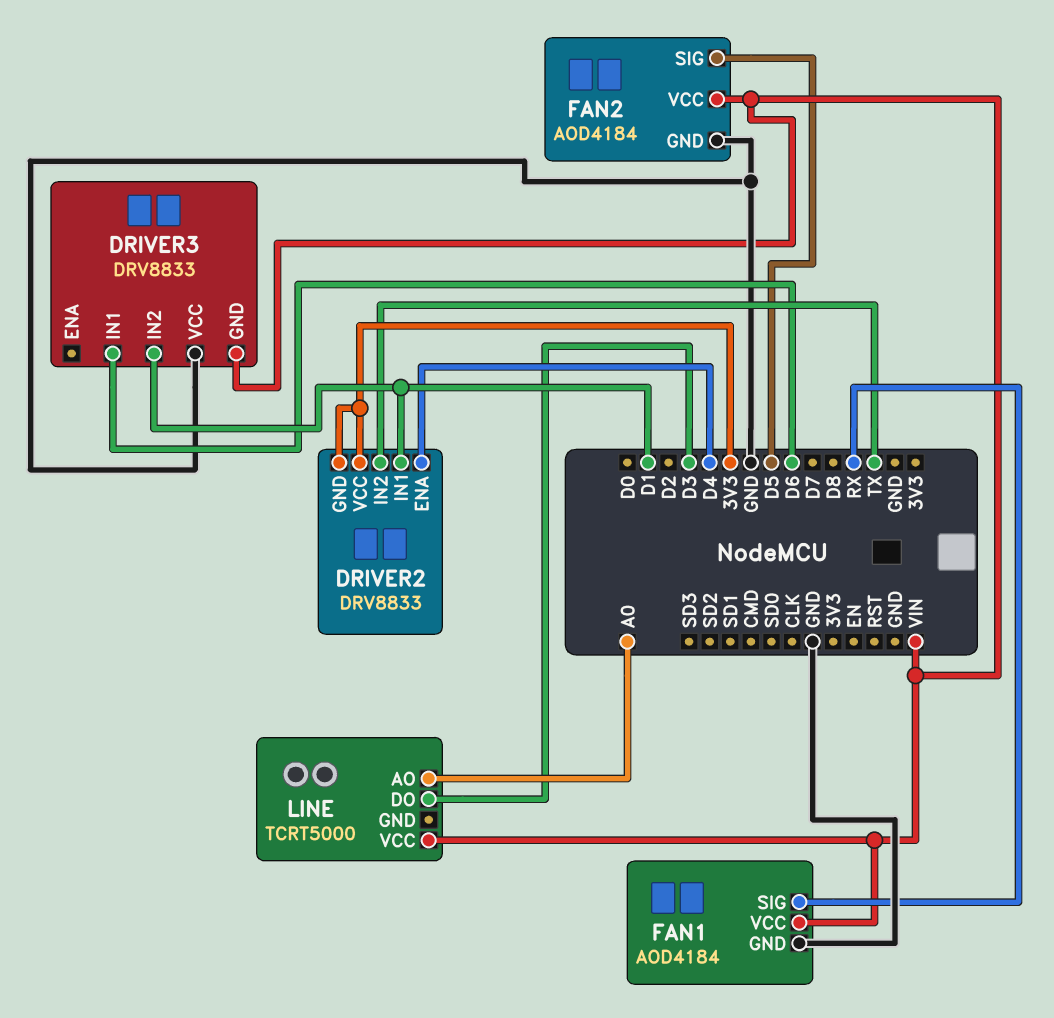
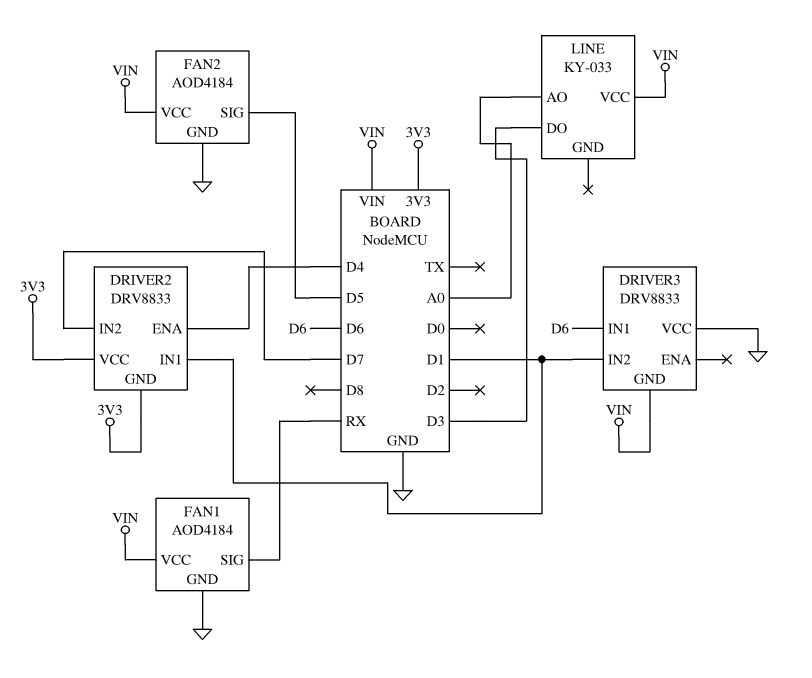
DRIVER2 pin IN2: TX -> D7
LINE: TCRT5000 -> KY-033

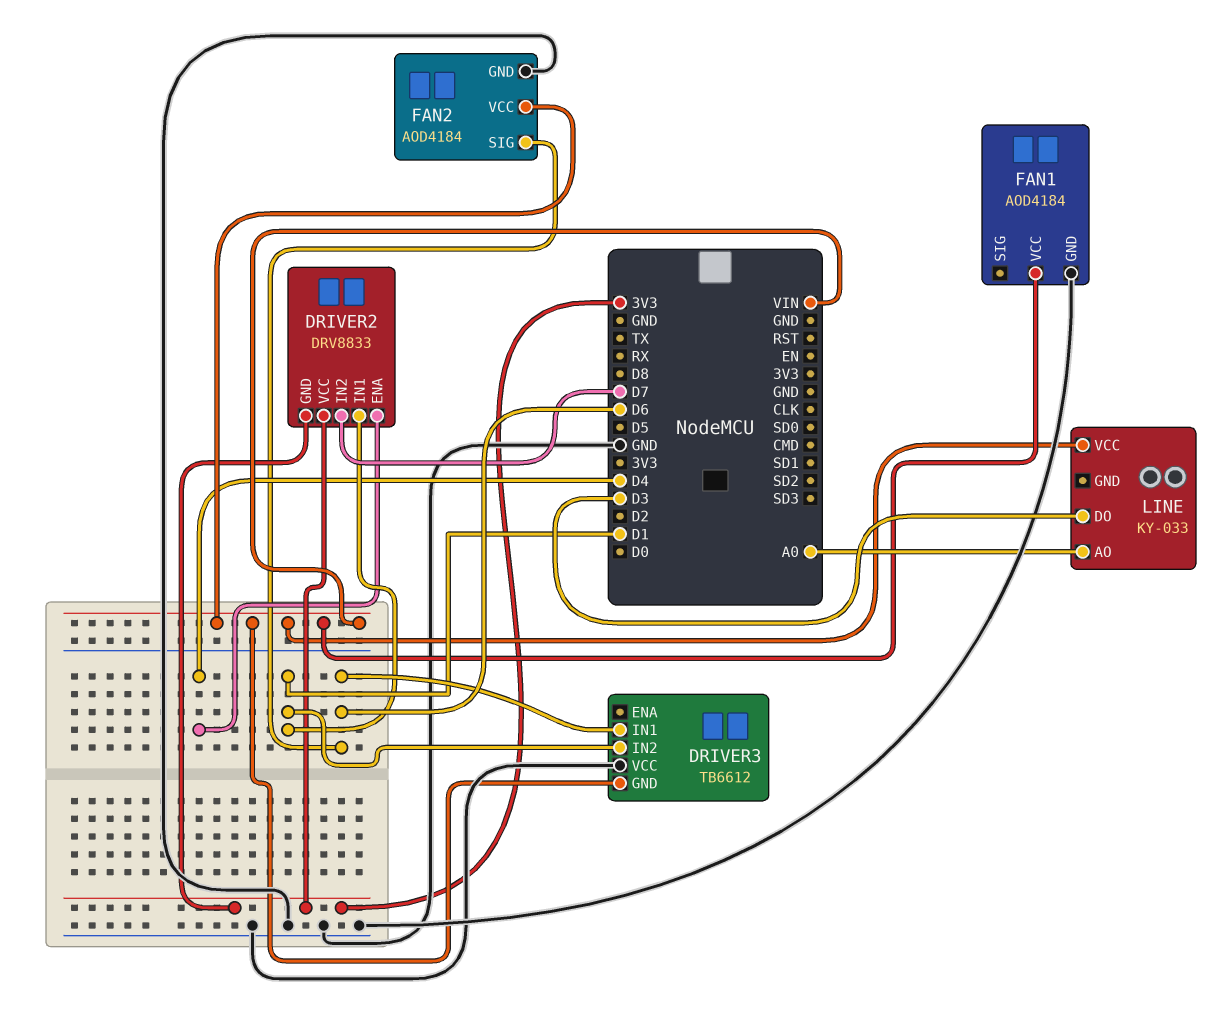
DRIVER3: DRV8833 -> TB6612
FAN1 pin SIG: RX -> none
FAN2 pin SIG: D5 -> D6

